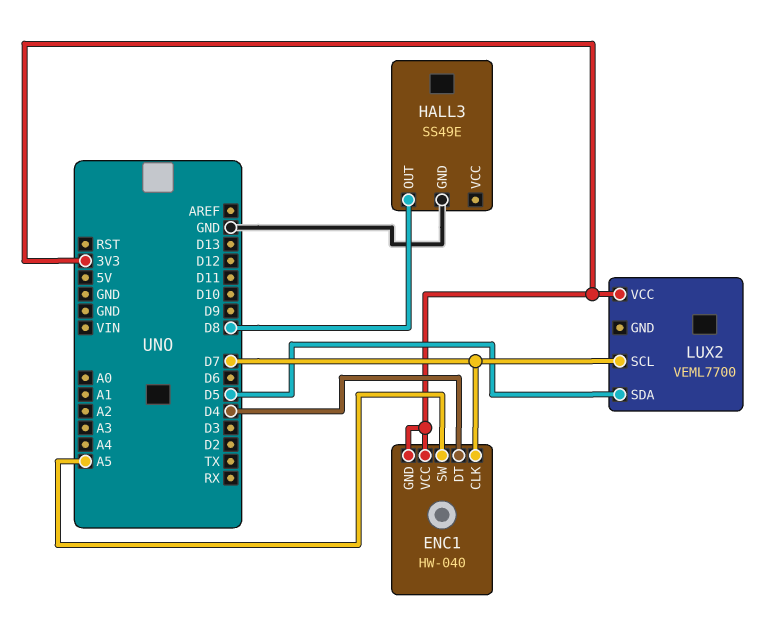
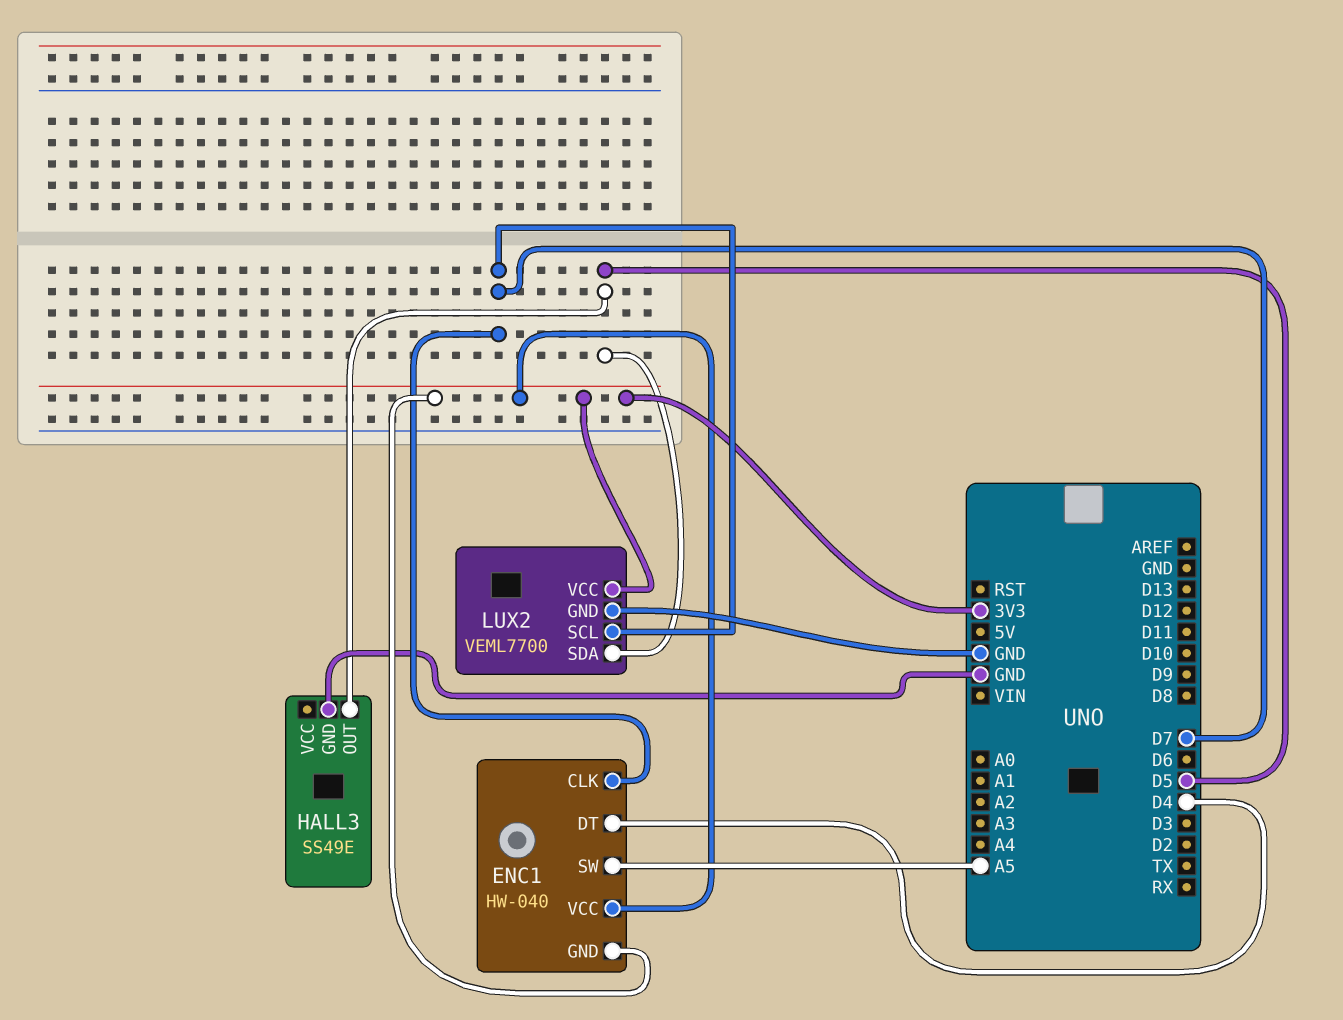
HALL3 pin OUT: D8 -> D5
LUX2 pin GND: none -> GND

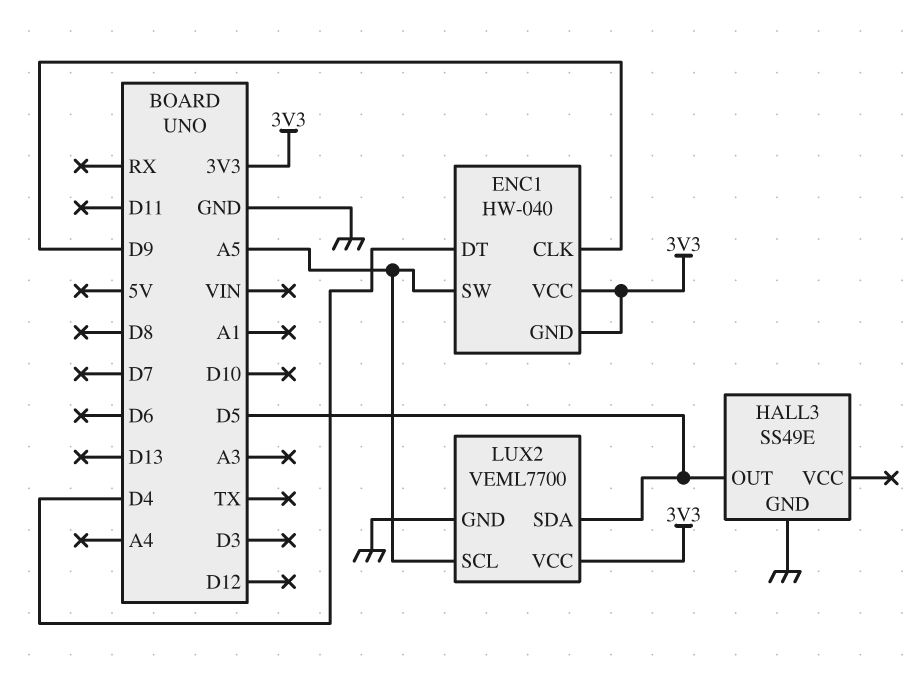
ENC1 pin CLK: D7 -> D9
LUX2 pin SCL: D7 -> A5

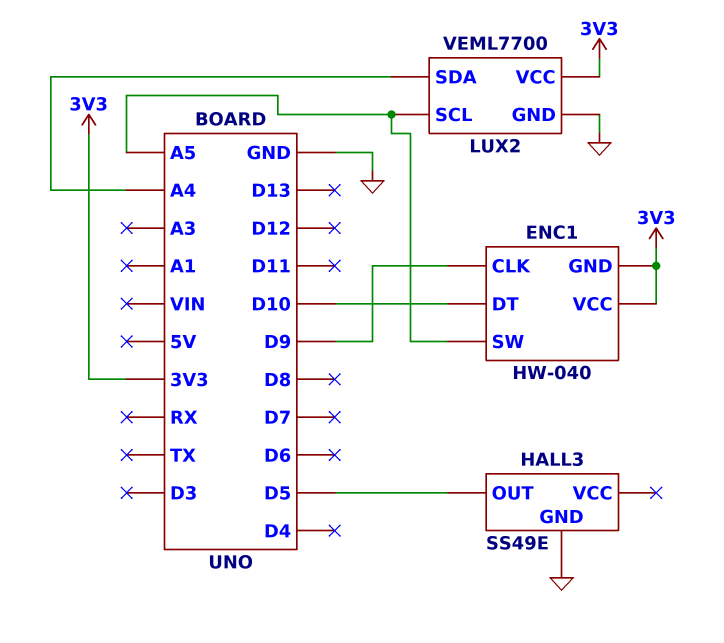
ENC1 pin DT: D4 -> D10
LUX2 pin SDA: D5 -> A4

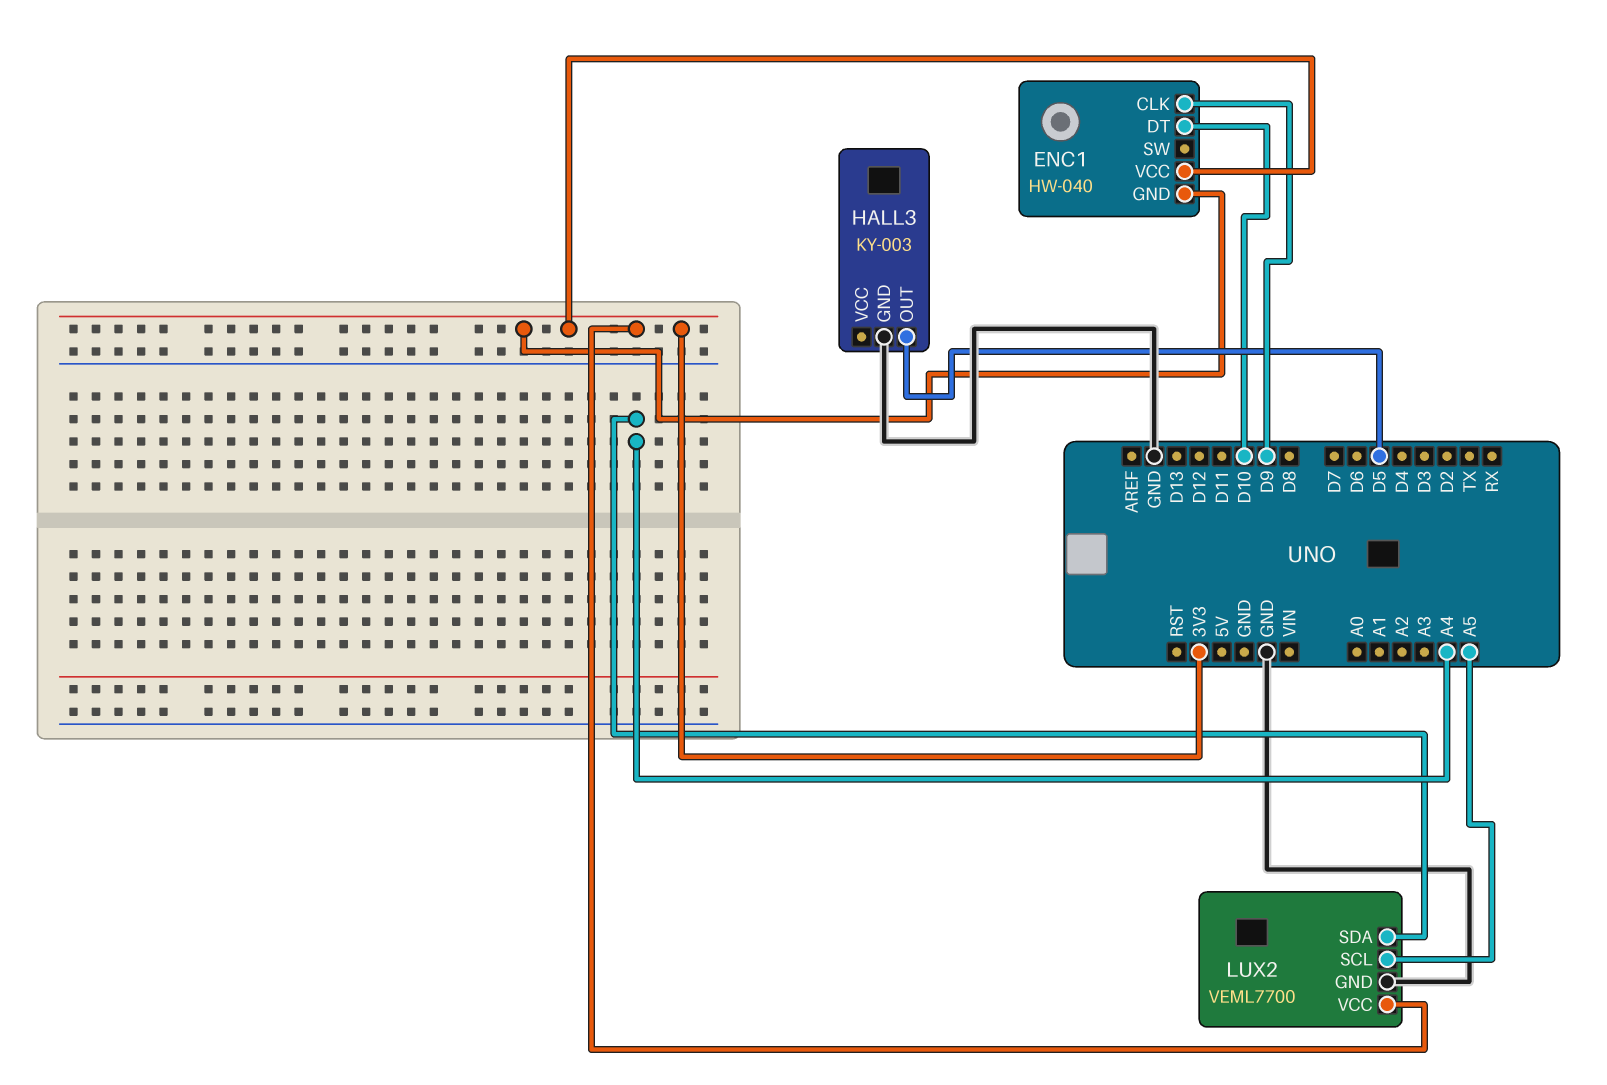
ENC1 pin SW: A5 -> none
HALL3: SS49E -> KY-003

